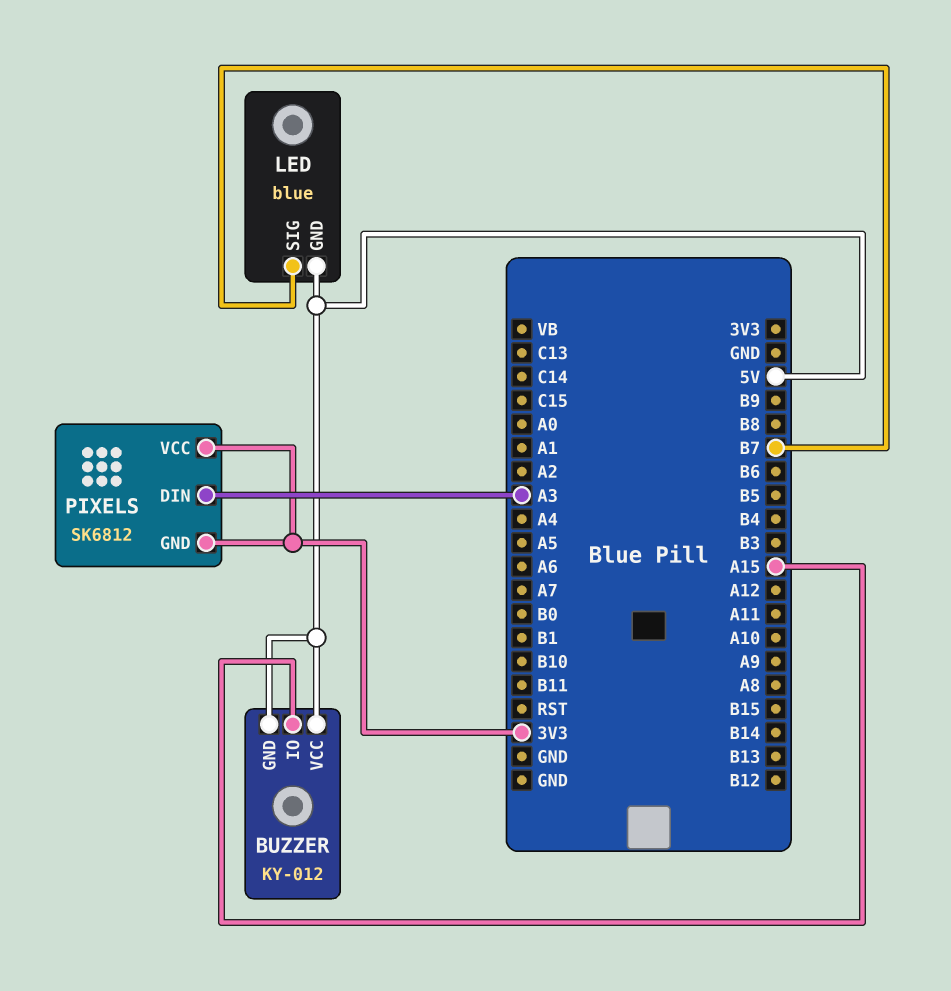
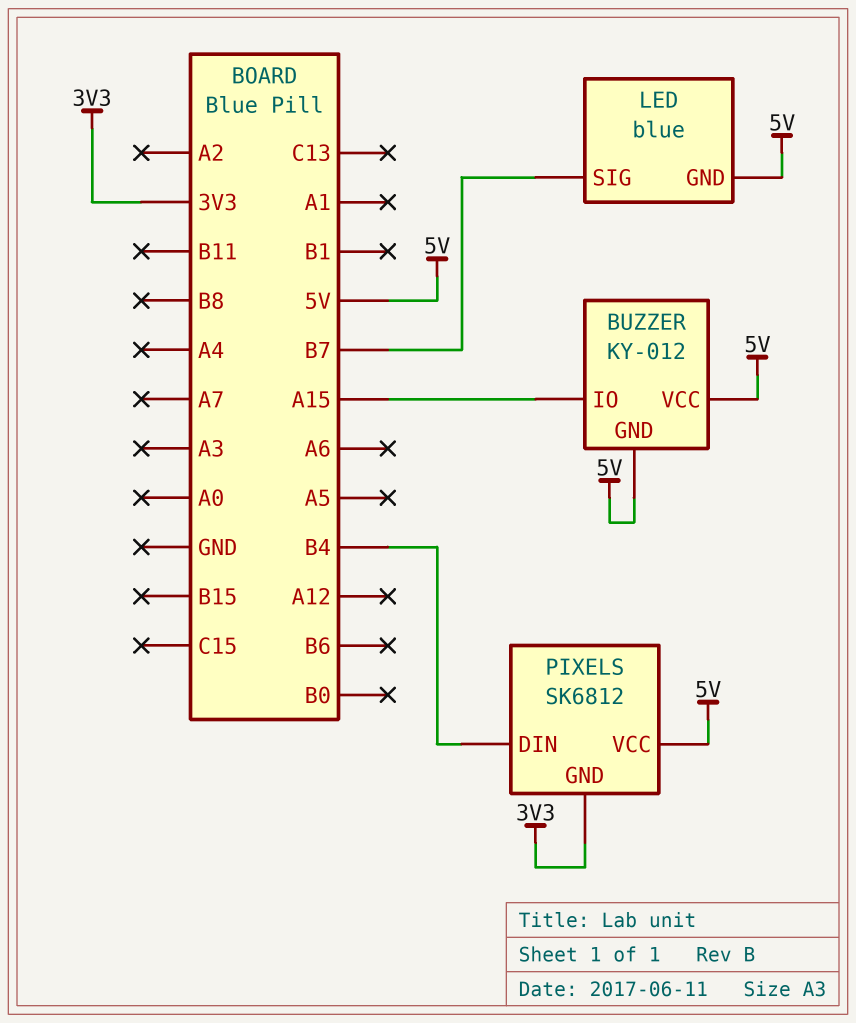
PIXELS pin DIN: A3 -> B4
PIXELS pin VCC: 3V3 -> 5V

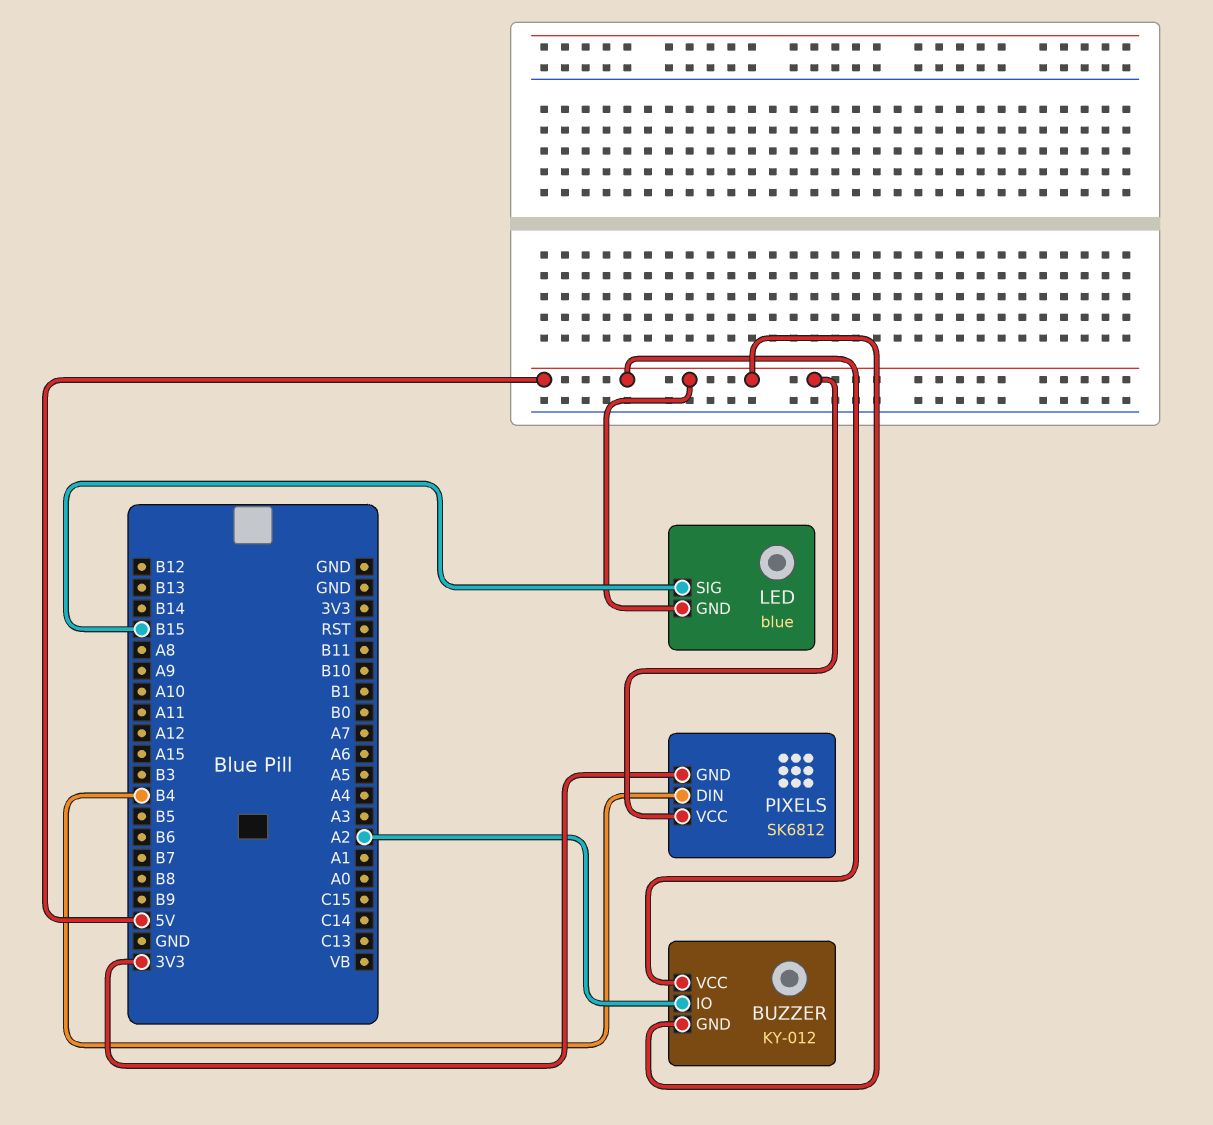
BUZZER pin IO: A15 -> A2
LED pin SIG: B7 -> B15

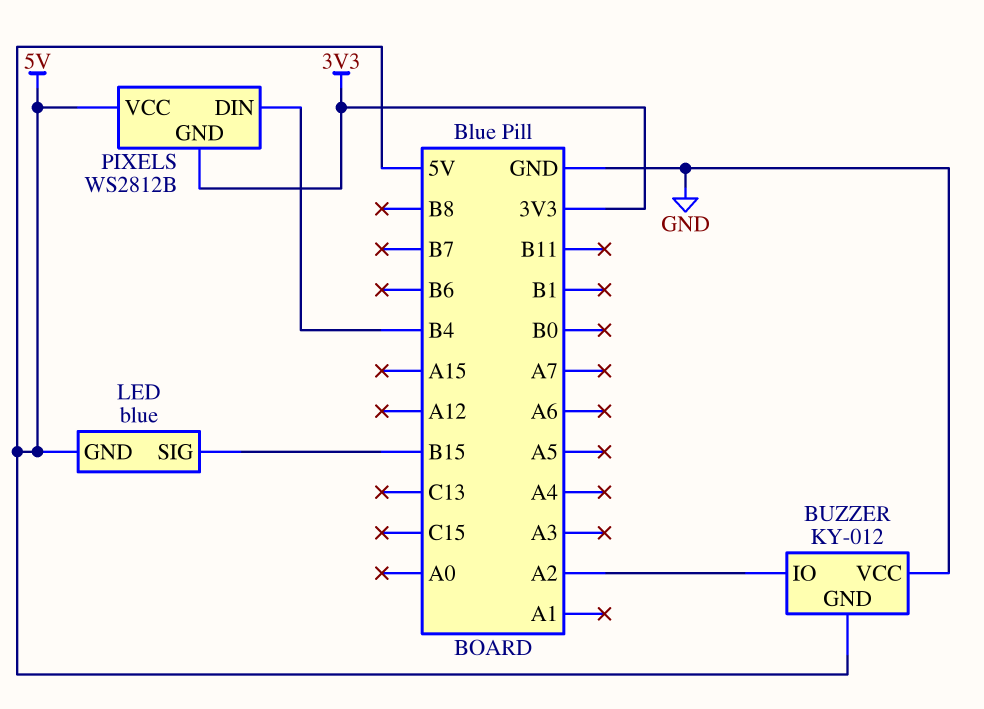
BUZZER pin VCC: 5V -> GND
PIXELS: SK6812 -> WS2812B

